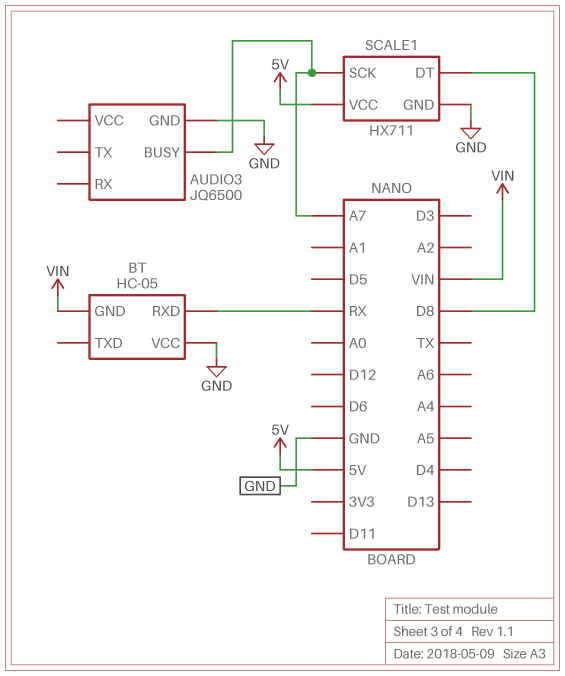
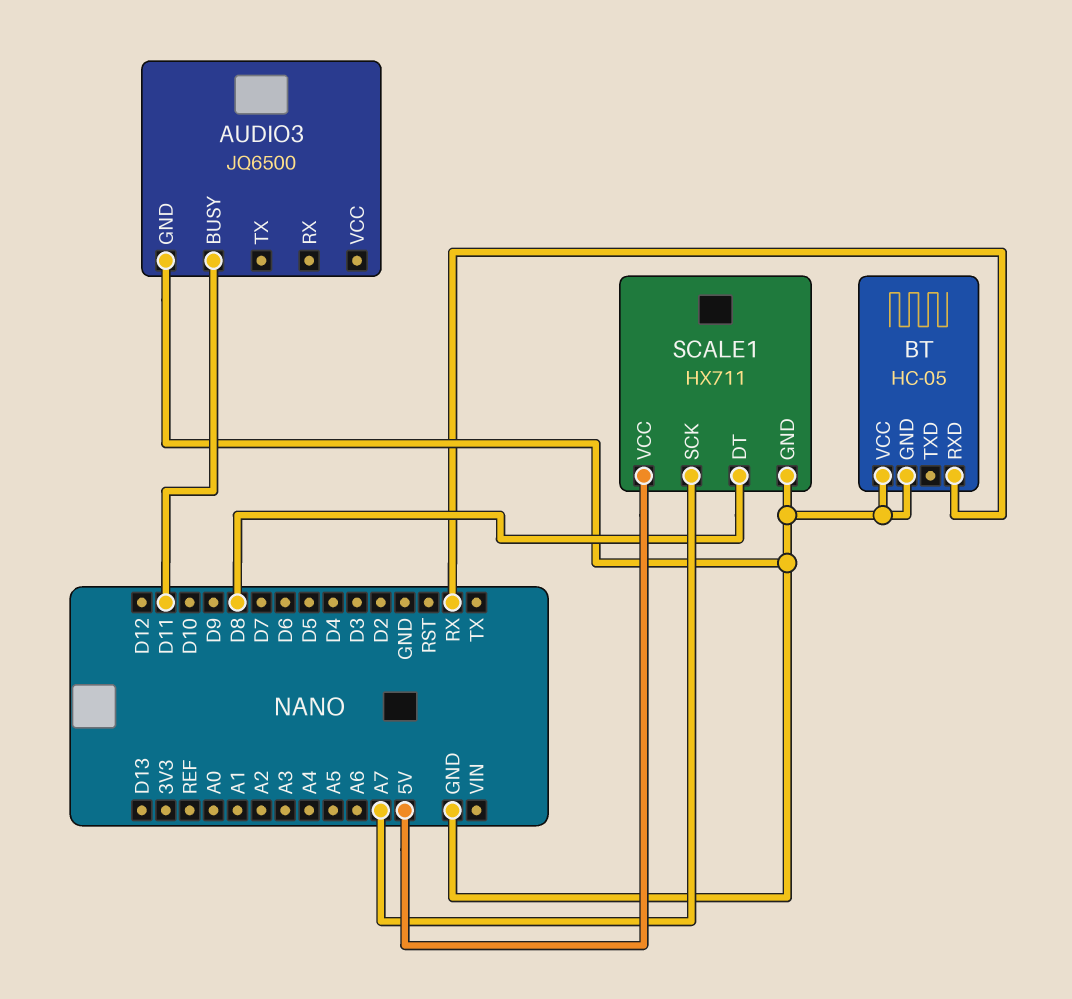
AUDIO3 pin BUSY: A7 -> D11
BT pin GND: VIN -> GND

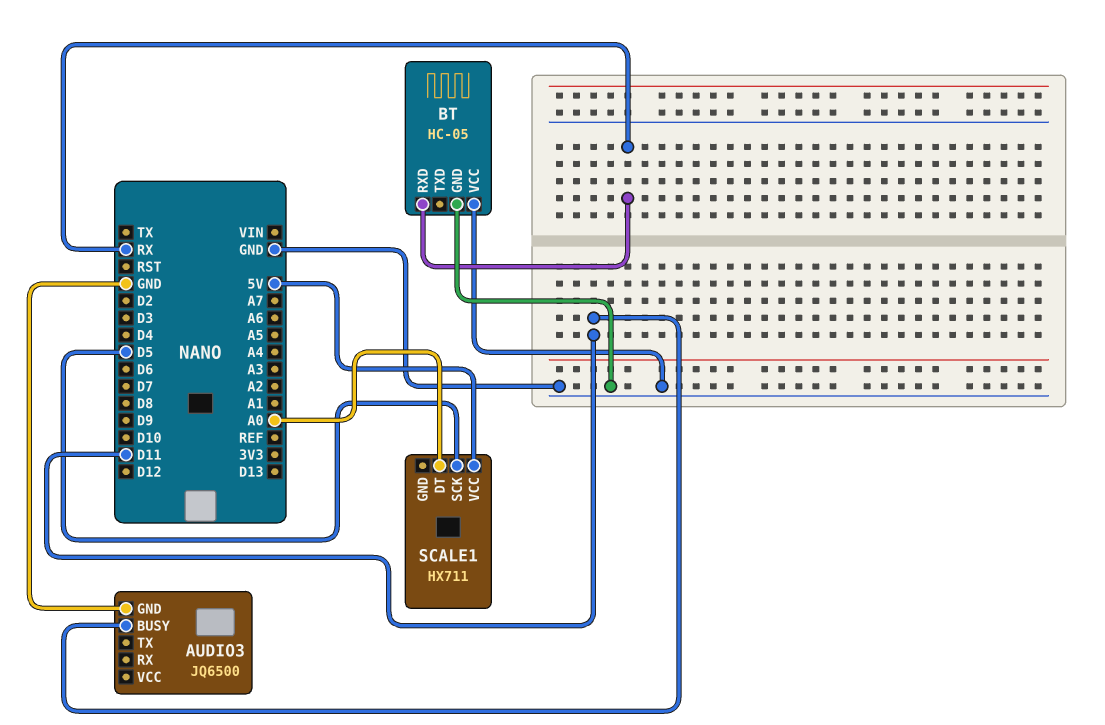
SCALE1 pin DT: D8 -> A0
SCALE1 pin GND: GND -> none
SCALE1 pin SCK: A7 -> D5

